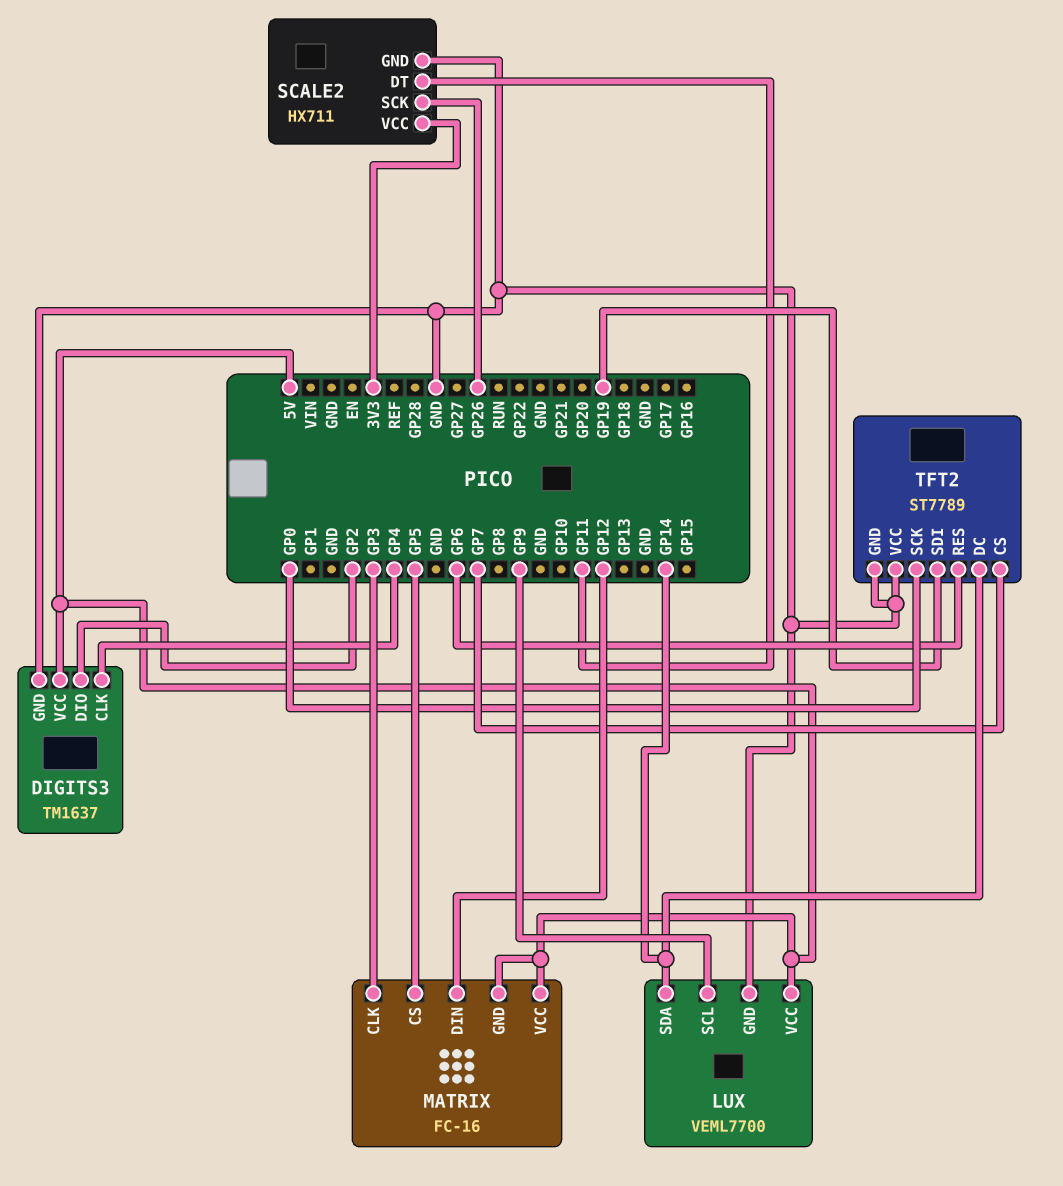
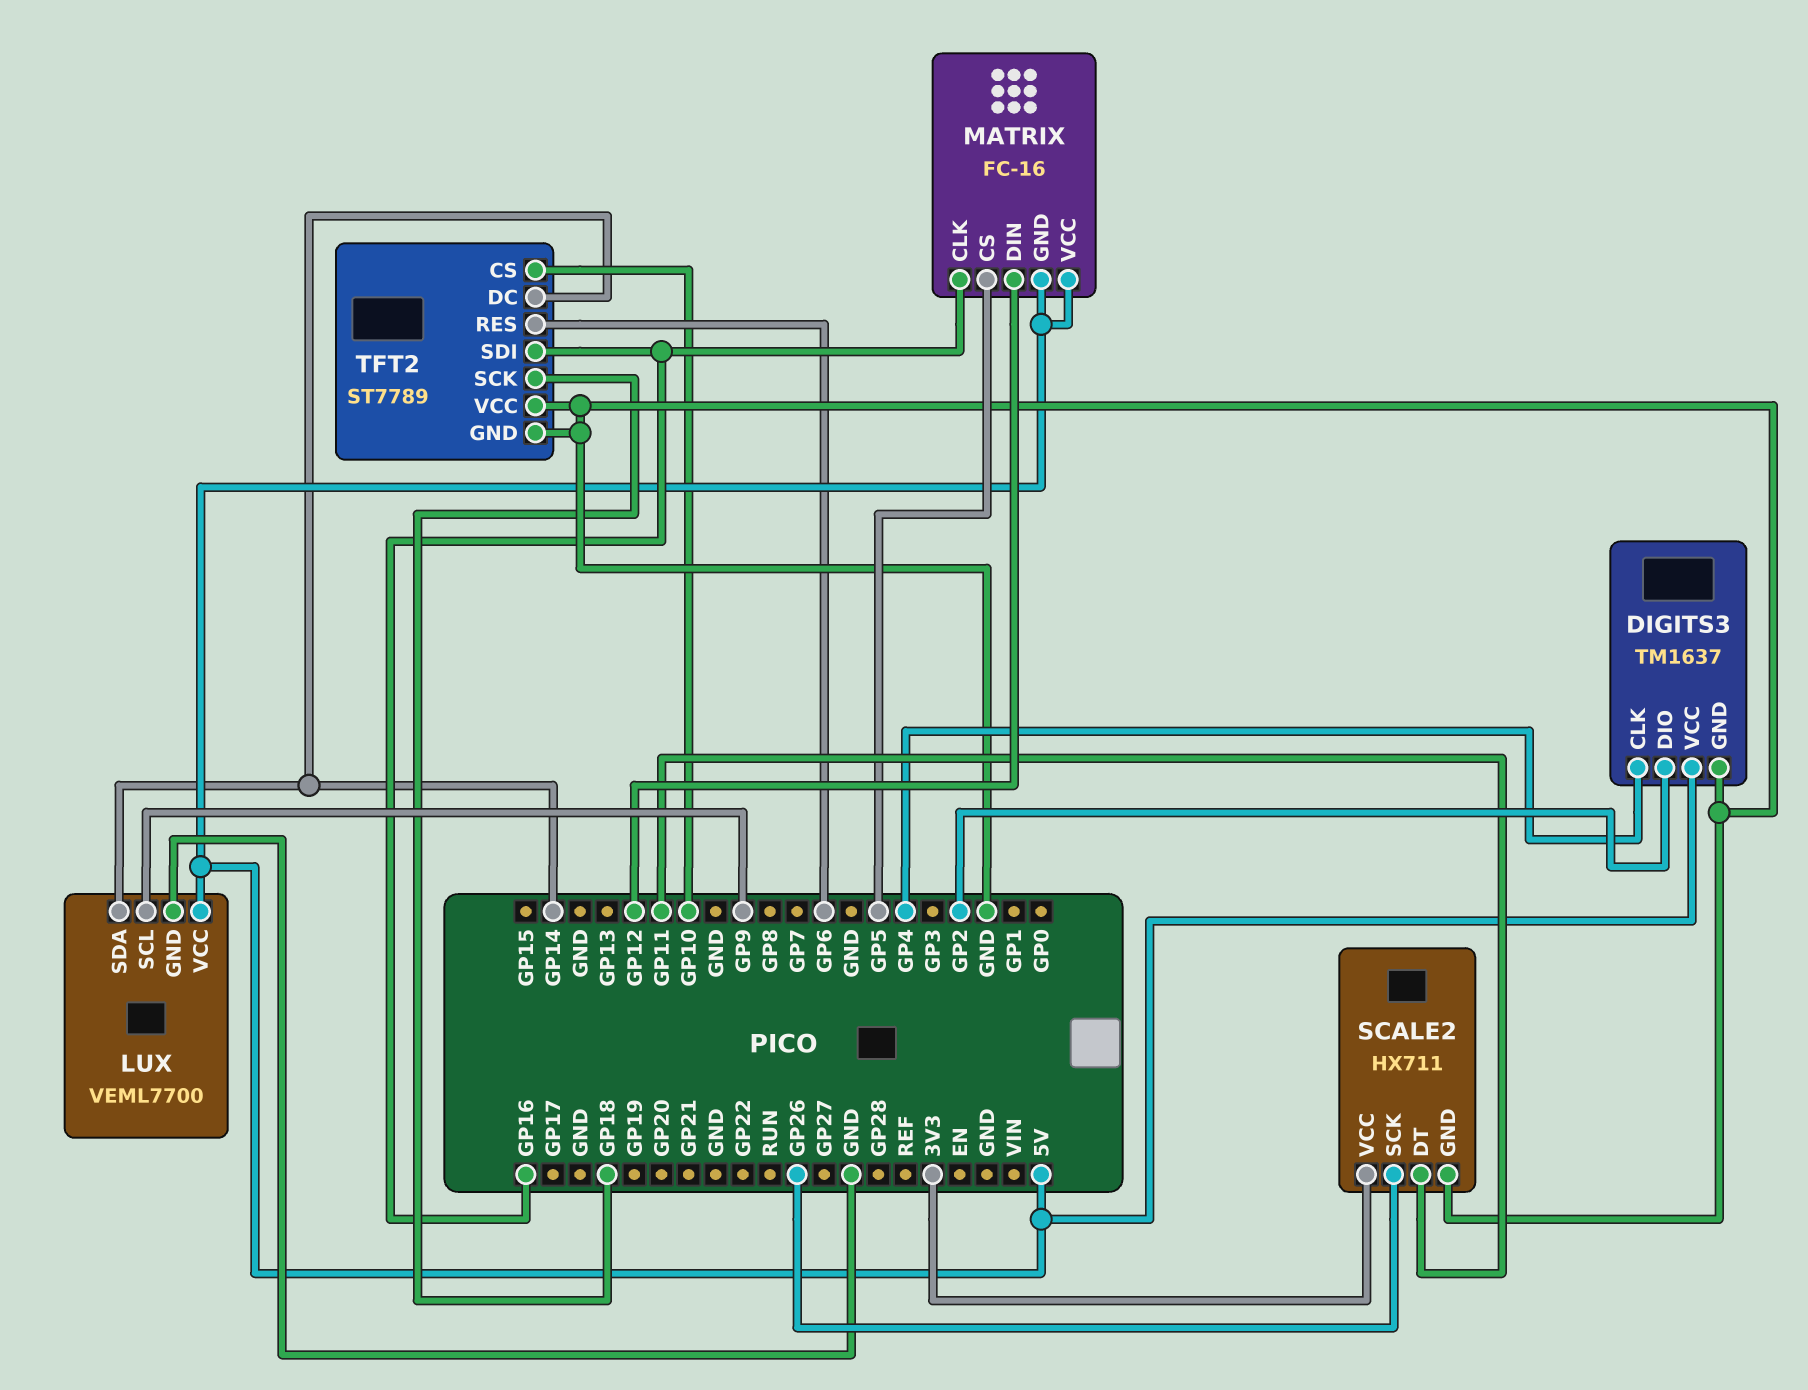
MATRIX pin CLK: GP3 -> GP16
TFT2 pin CS: GP7 -> GP10
TFT2 pin SCK: GP0 -> GP18
TFT2 pin SDI: GP19 -> GP16

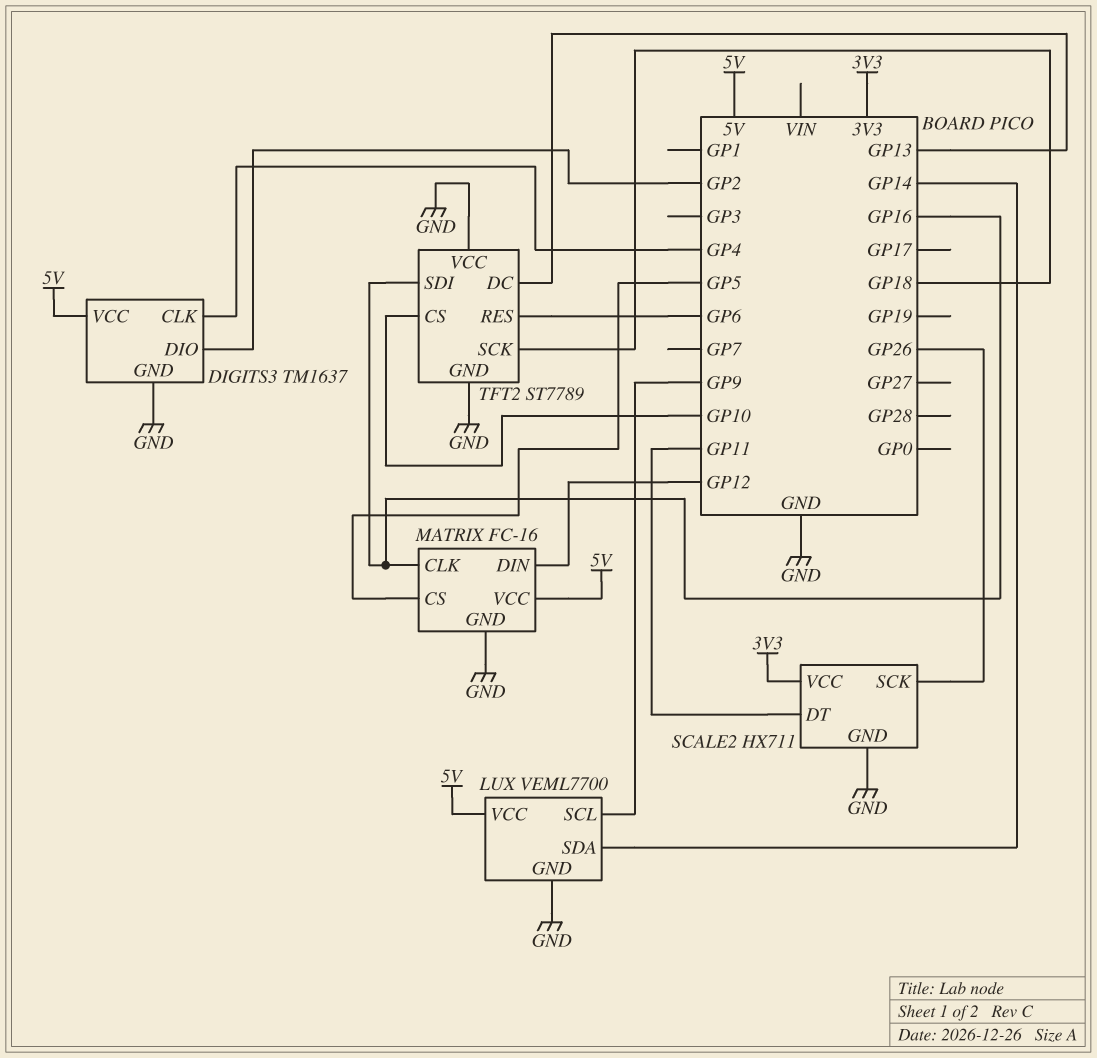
MATRIX pin GND: 5V -> GND
TFT2 pin DC: GP14 -> GP13

